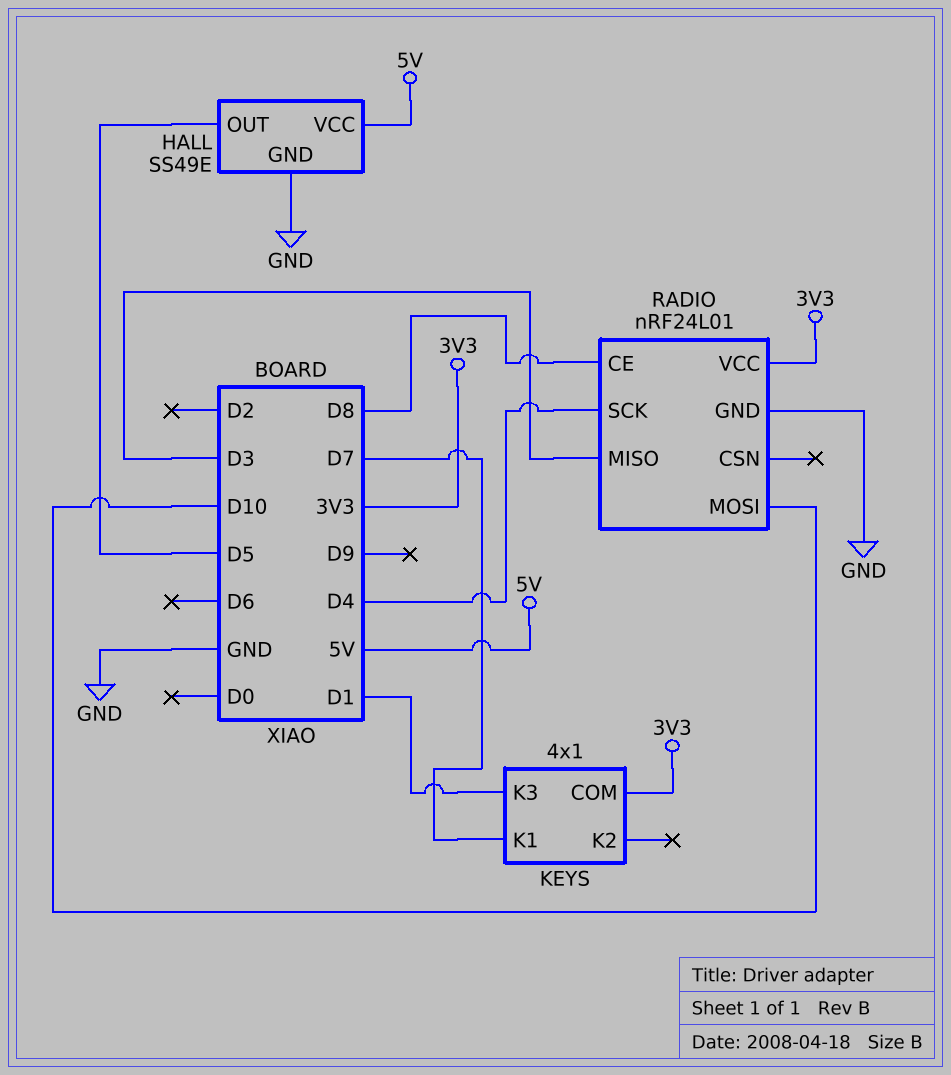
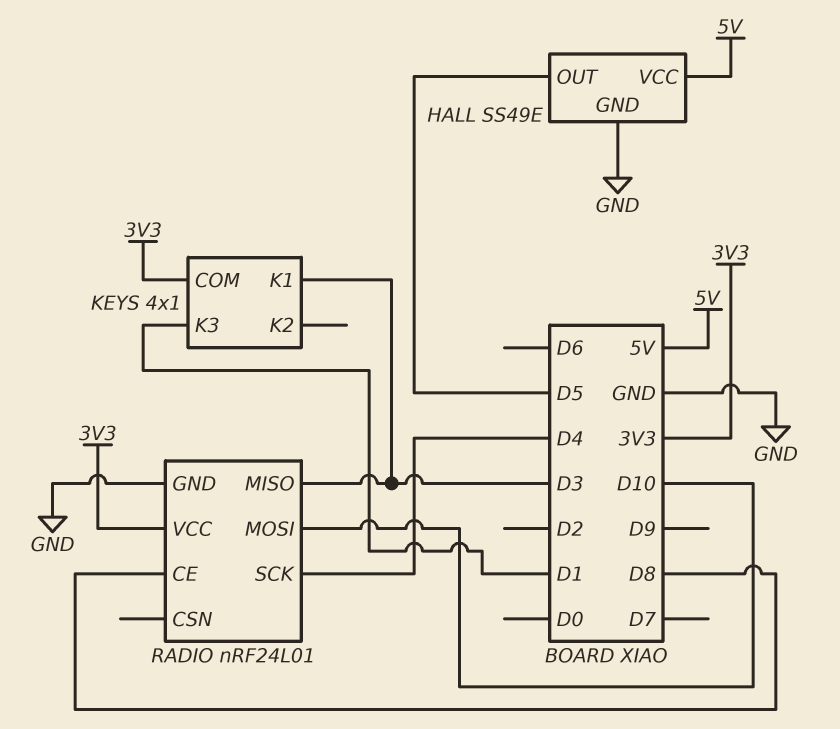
KEYS pin K1: D7 -> D3

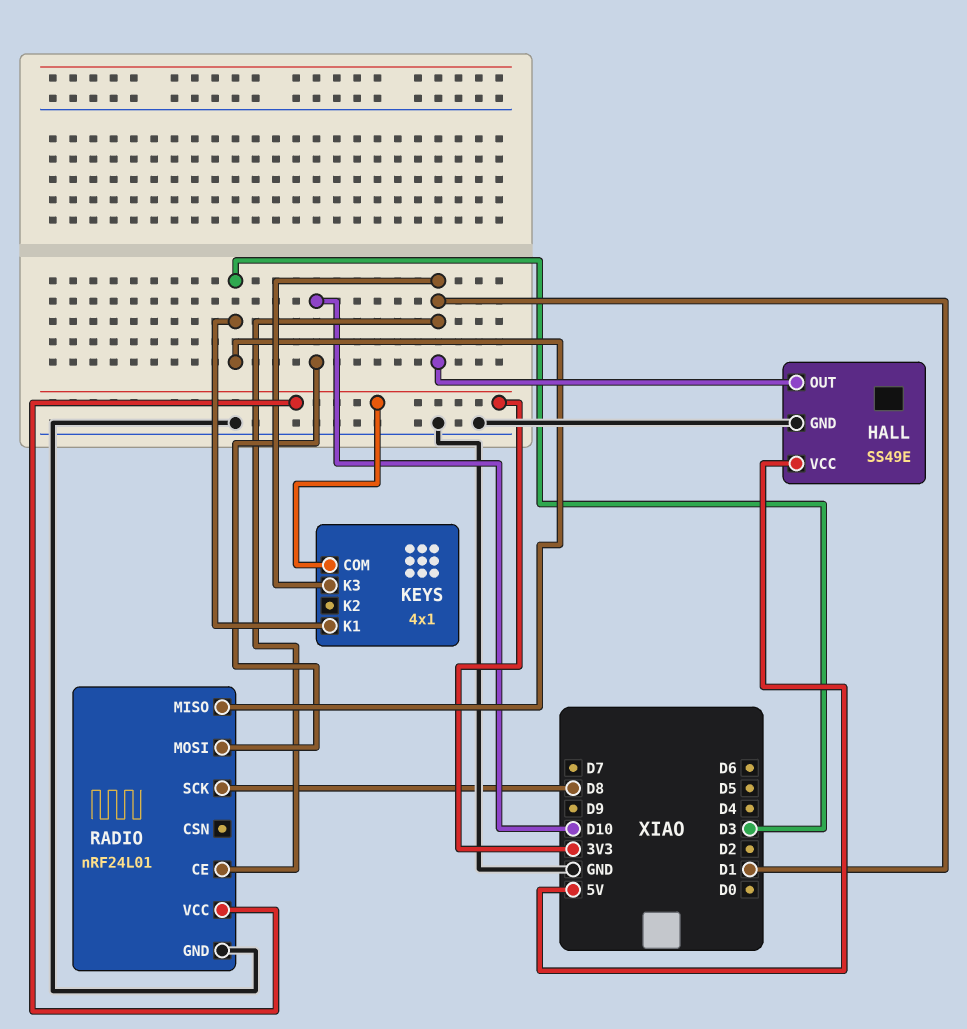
HALL pin OUT: D5 -> D1
RADIO pin CE: D8 -> D1
RADIO pin SCK: D4 -> D8

